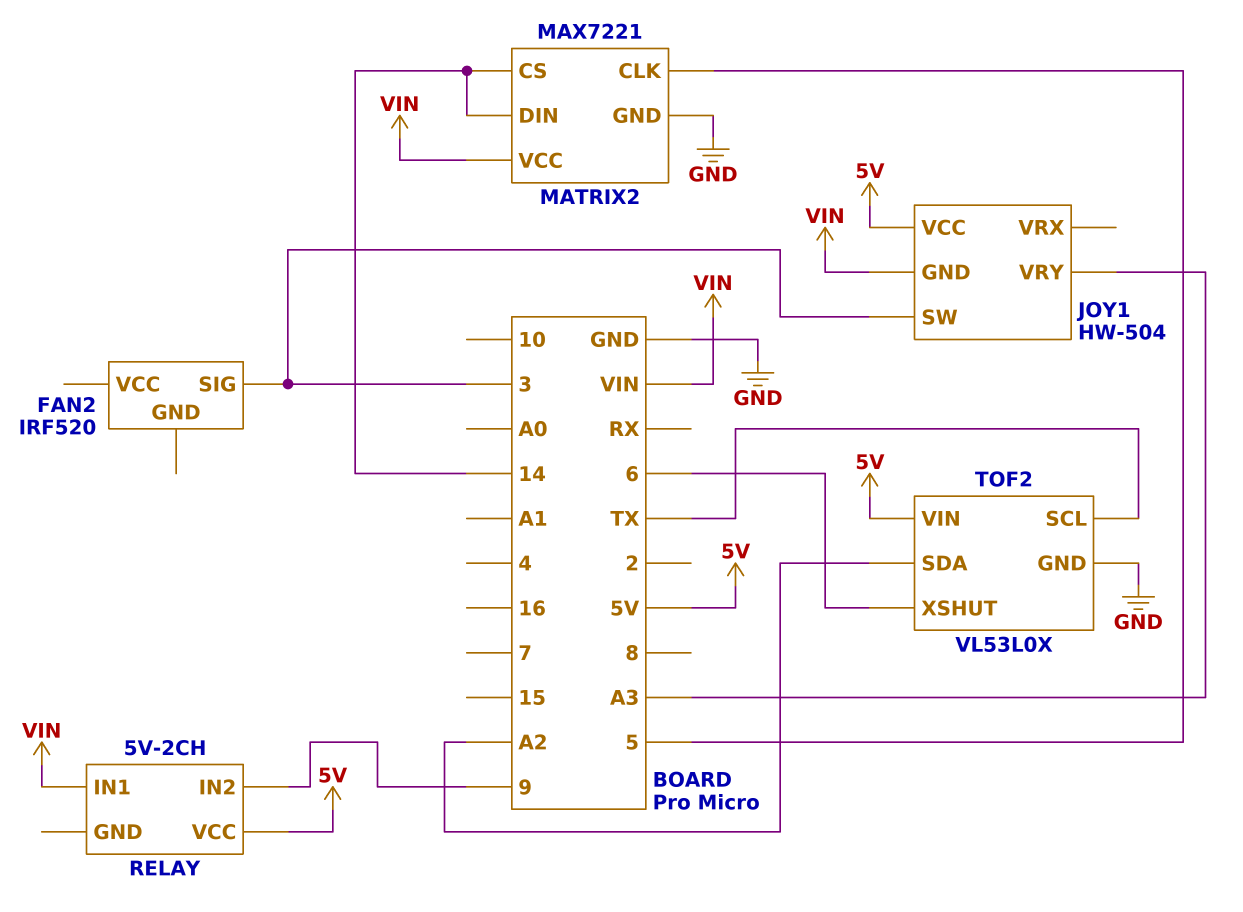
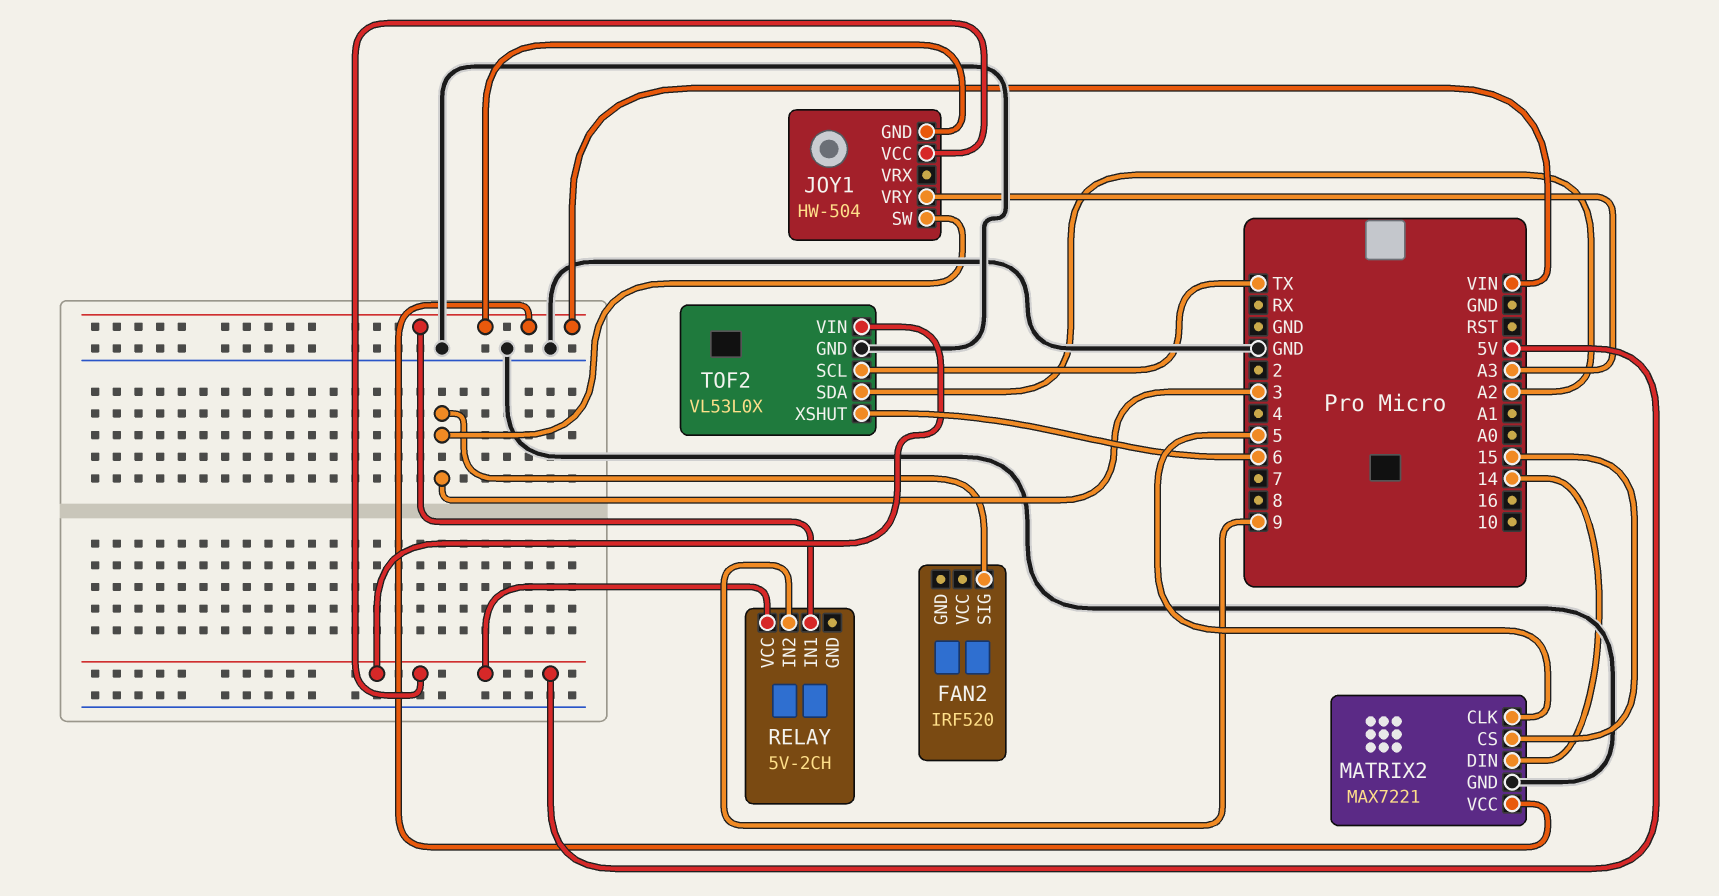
MATRIX2 pin CS: 14 -> 15

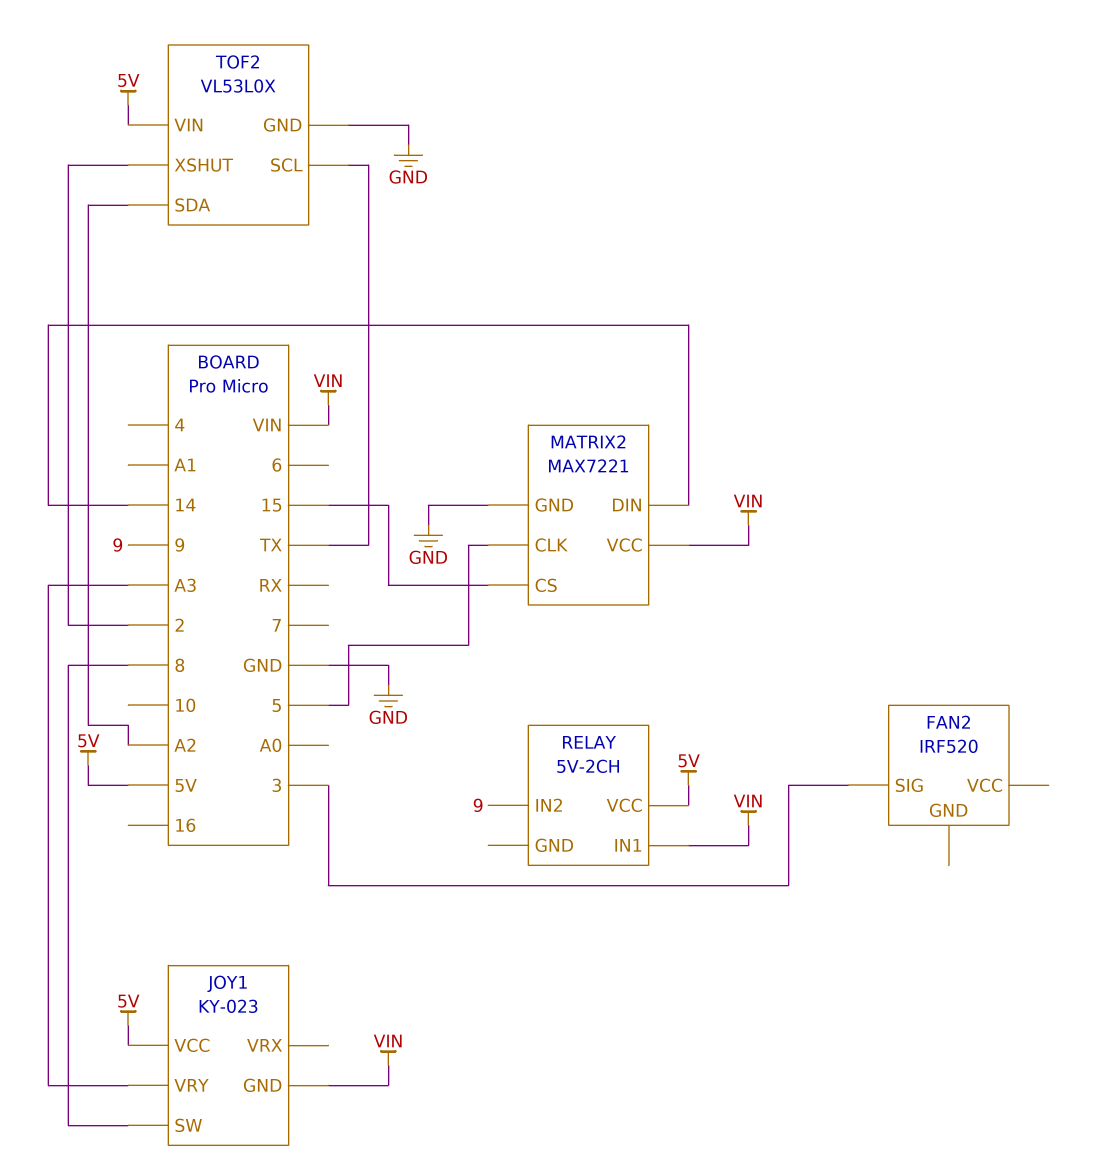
JOY1: HW-504 -> KY-023
JOY1 pin SW: 3 -> 8
TOF2 pin XSHUT: 6 -> 2

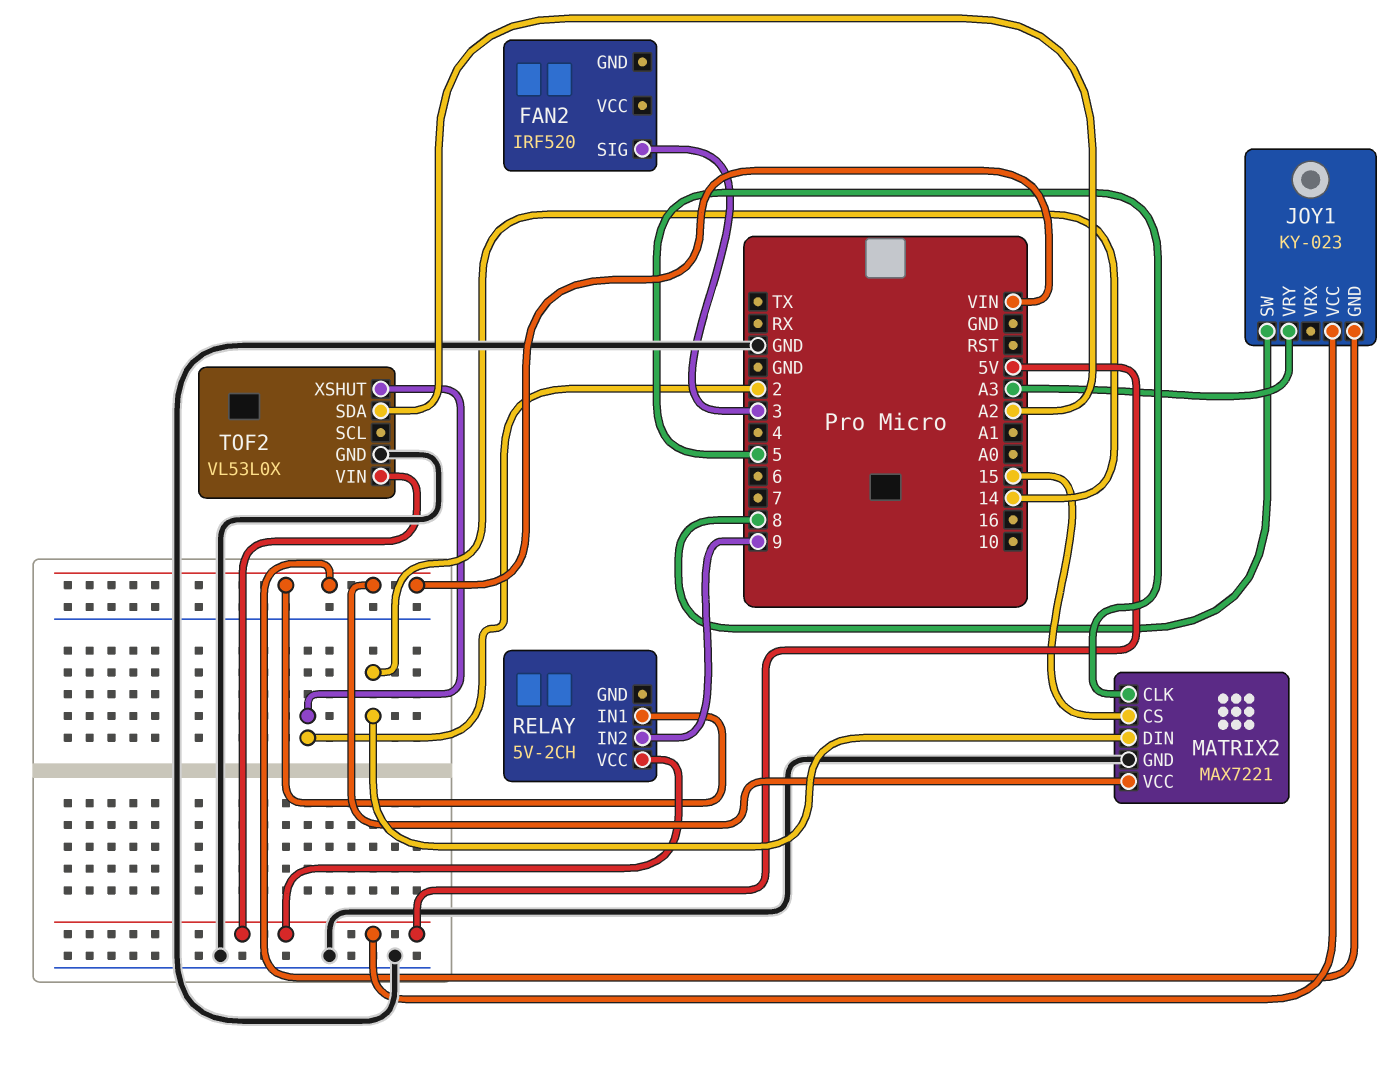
TOF2 pin SCL: TX -> none

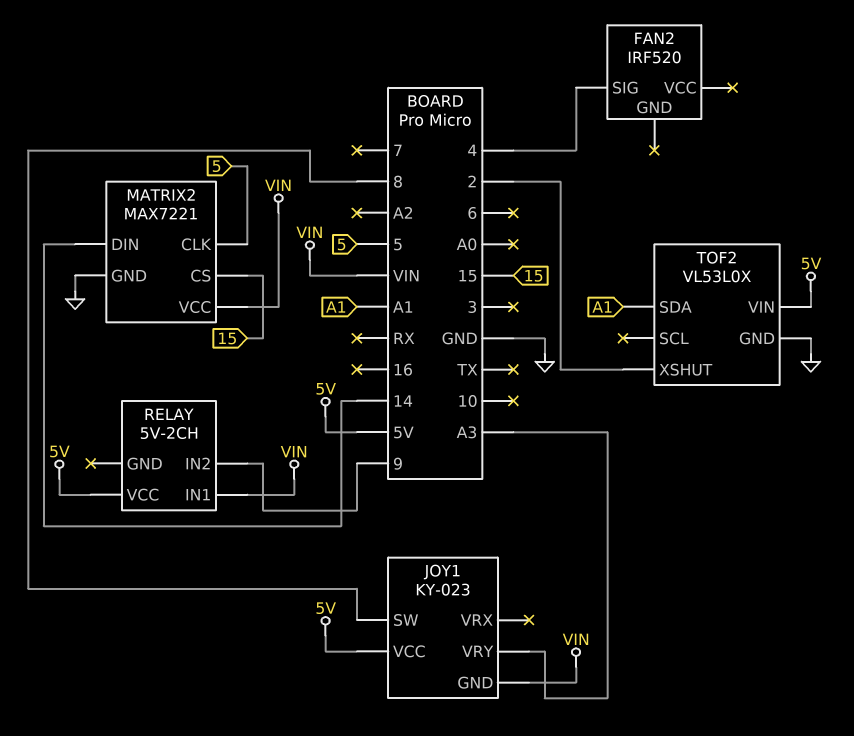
FAN2 pin SIG: 3 -> 4
TOF2 pin SDA: A2 -> A1

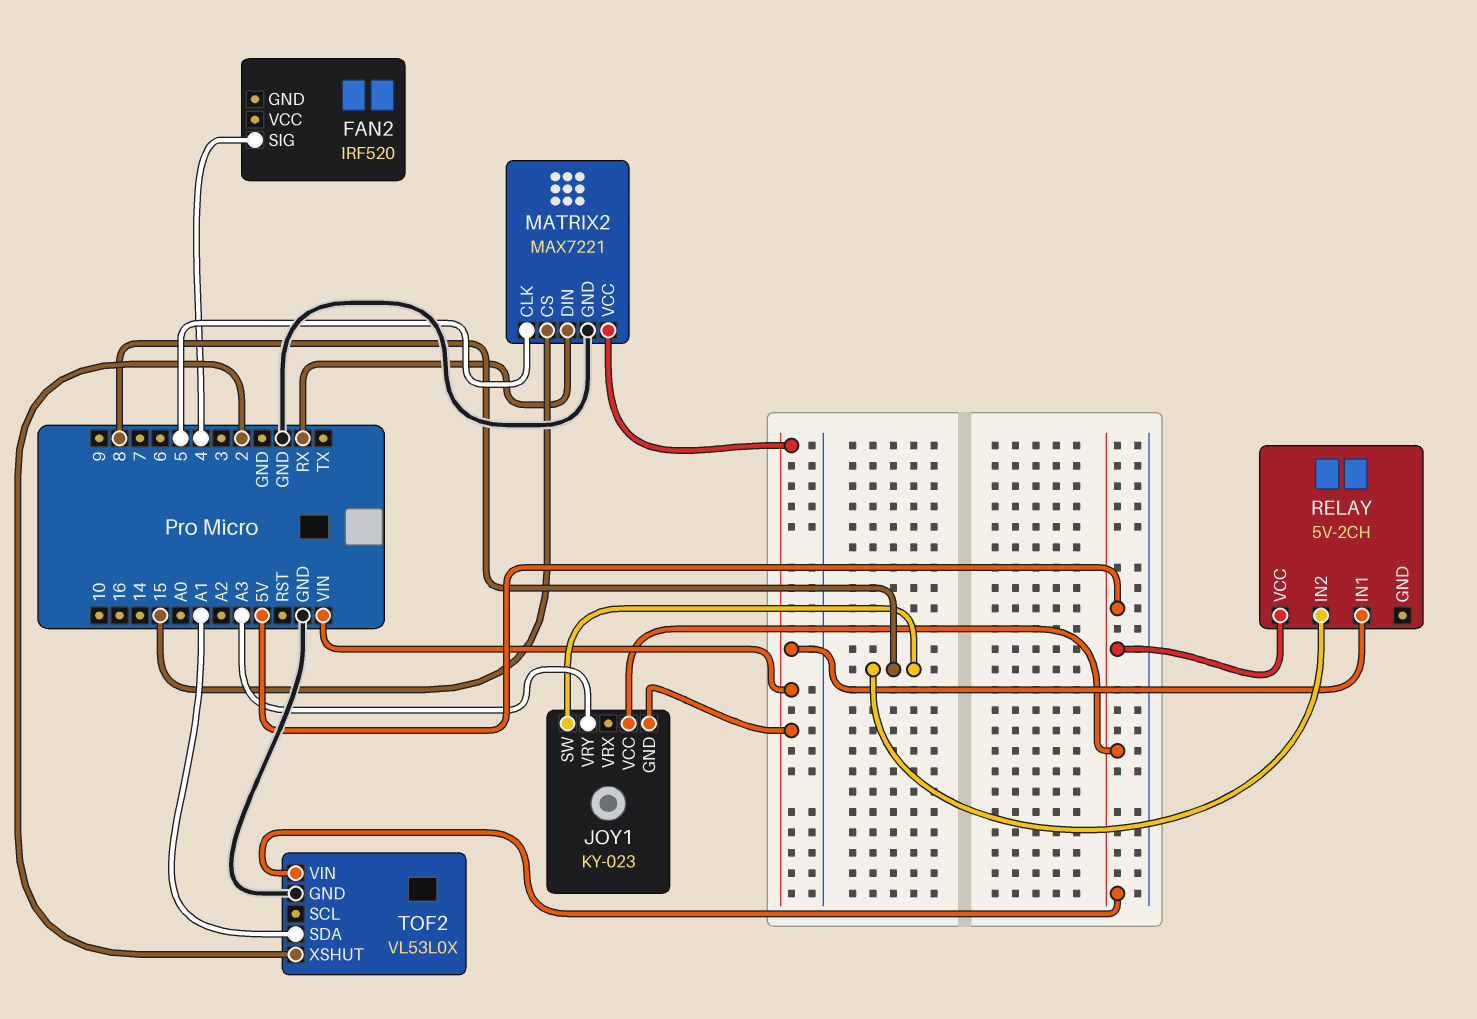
MATRIX2 pin DIN: 14 -> RX
RELAY pin IN2: 9 -> 8

